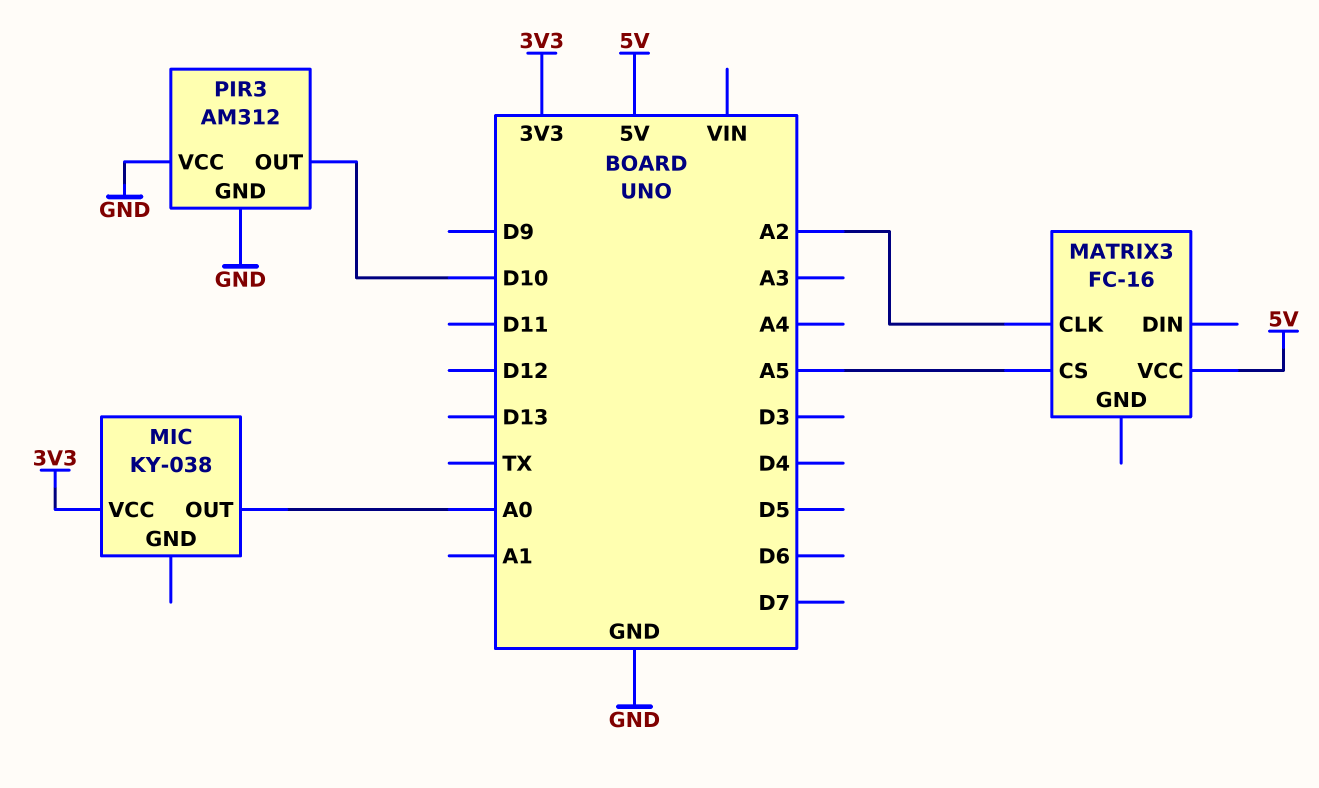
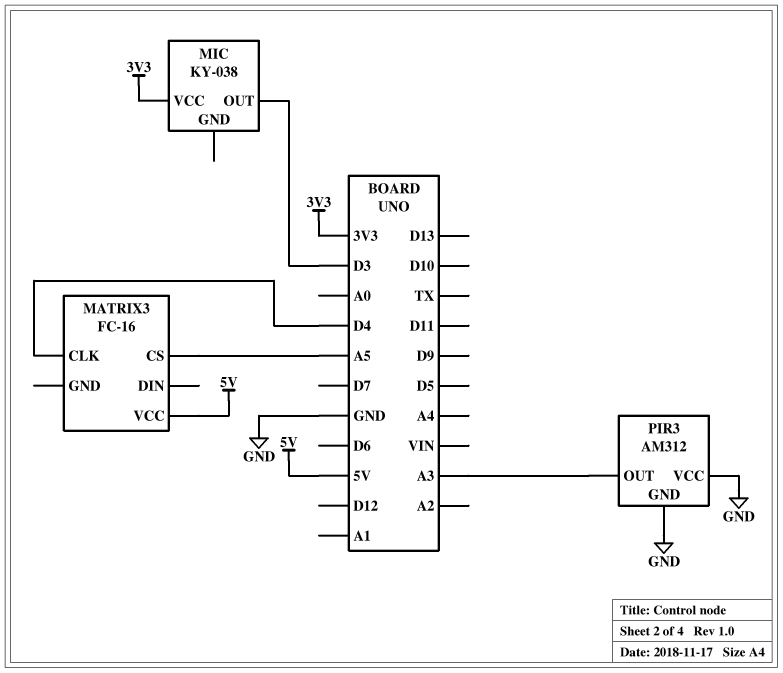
MATRIX3 pin CLK: A2 -> D4
MIC pin OUT: A0 -> D3
PIR3 pin OUT: D10 -> A3

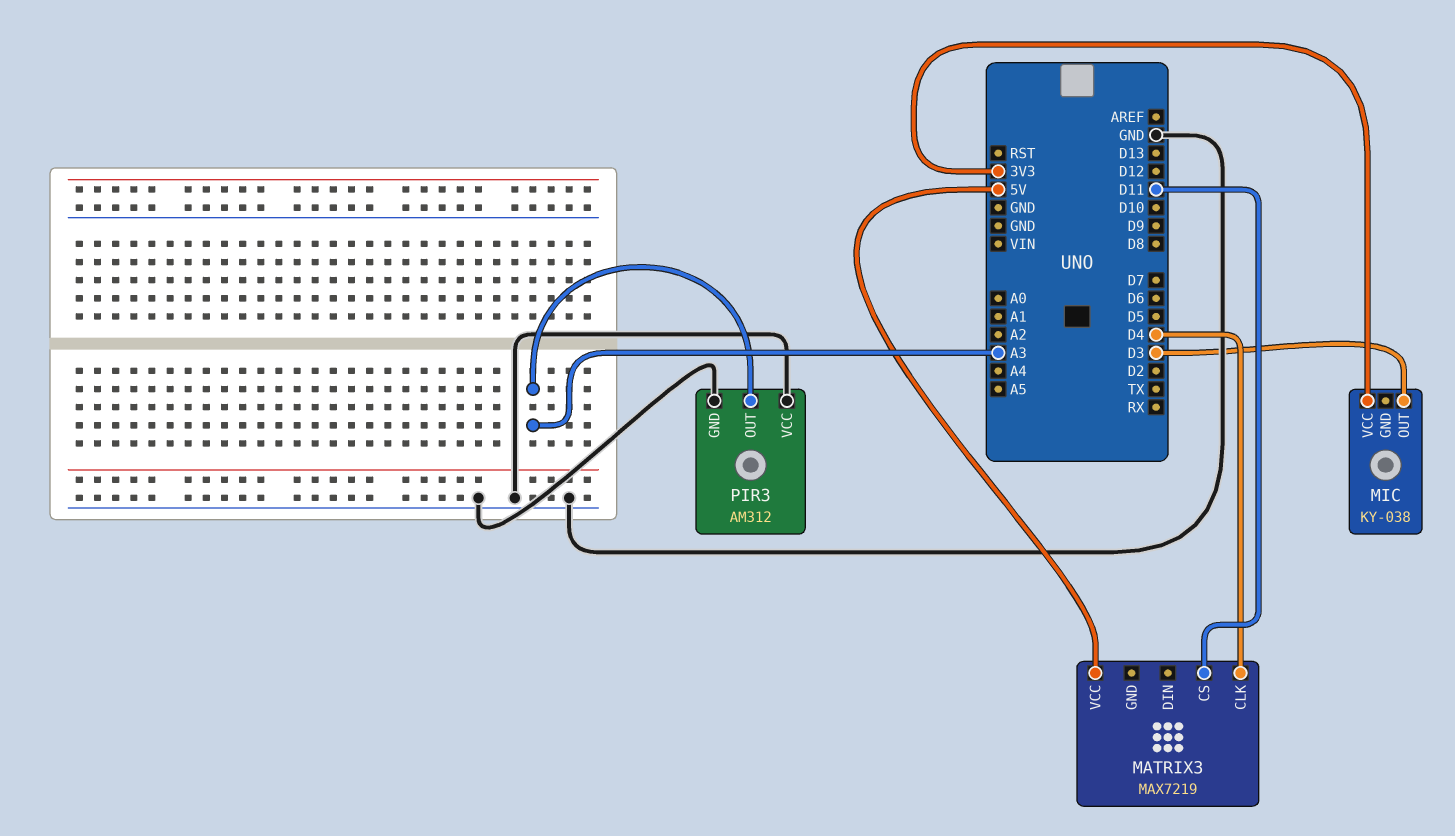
MATRIX3: FC-16 -> MAX7219
MATRIX3 pin CS: A5 -> D11

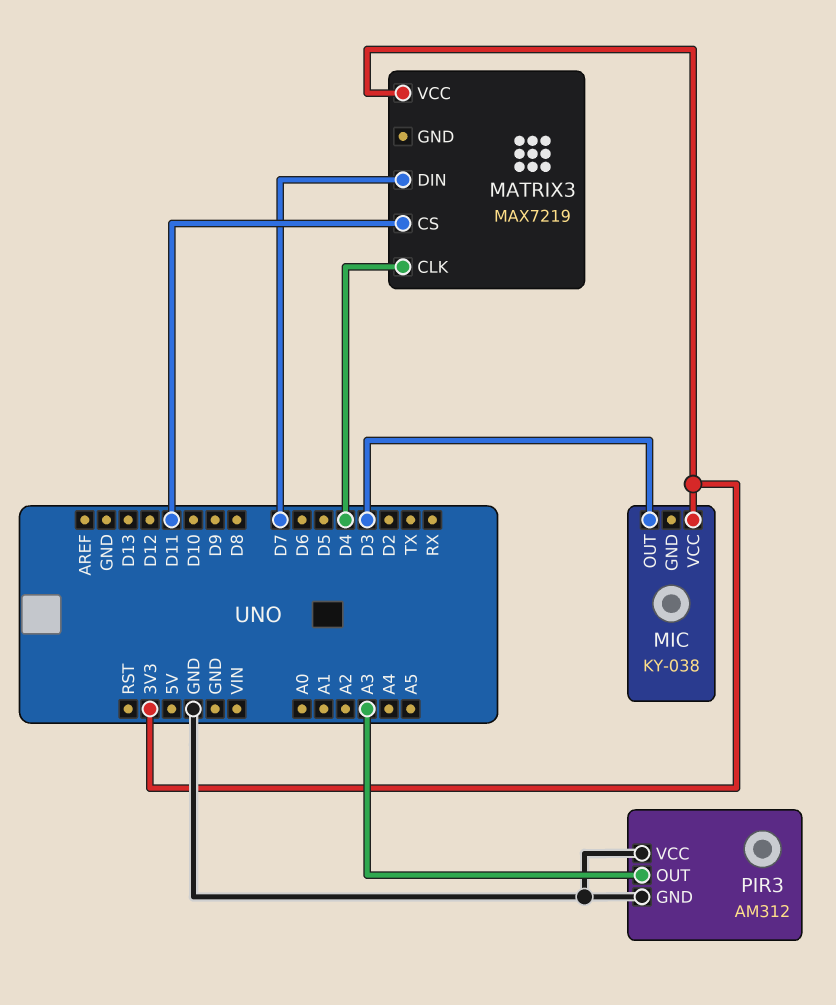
MATRIX3 pin DIN: none -> D7
MATRIX3 pin VCC: 5V -> 3V3

